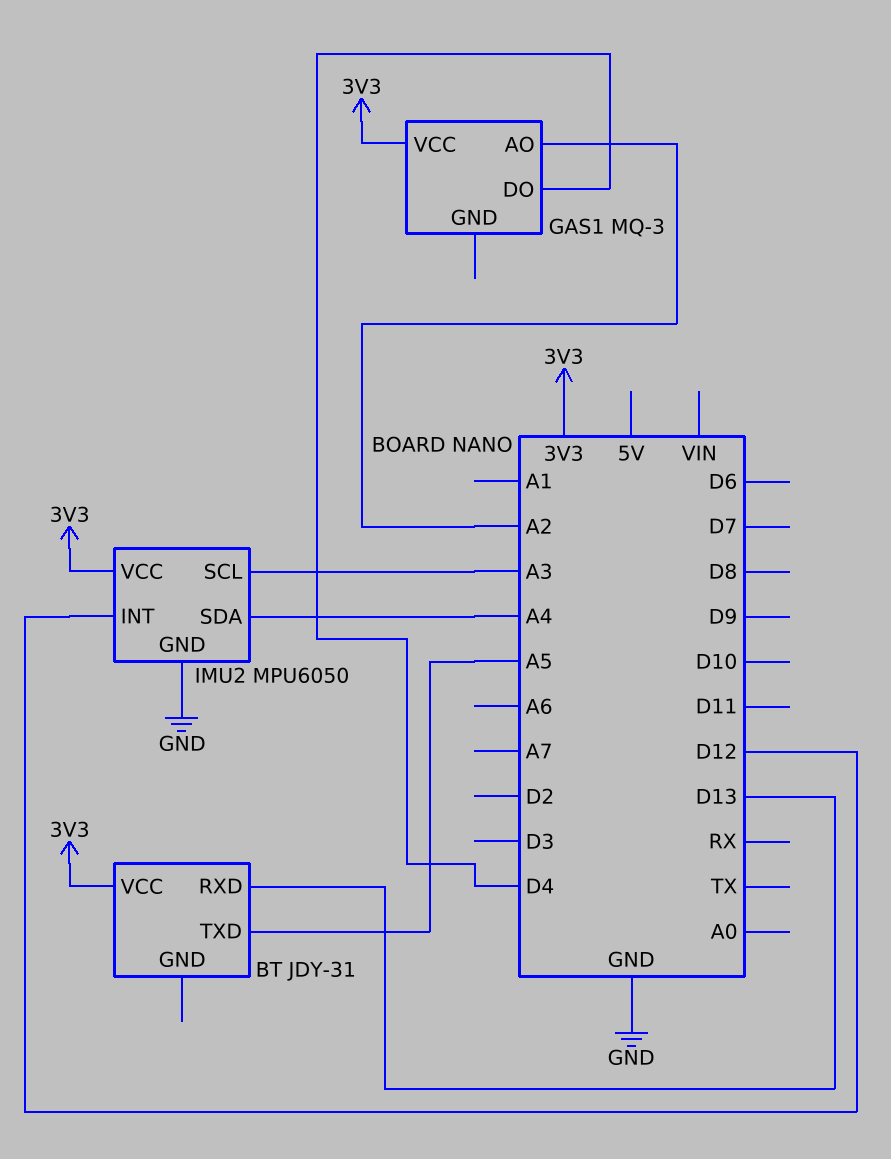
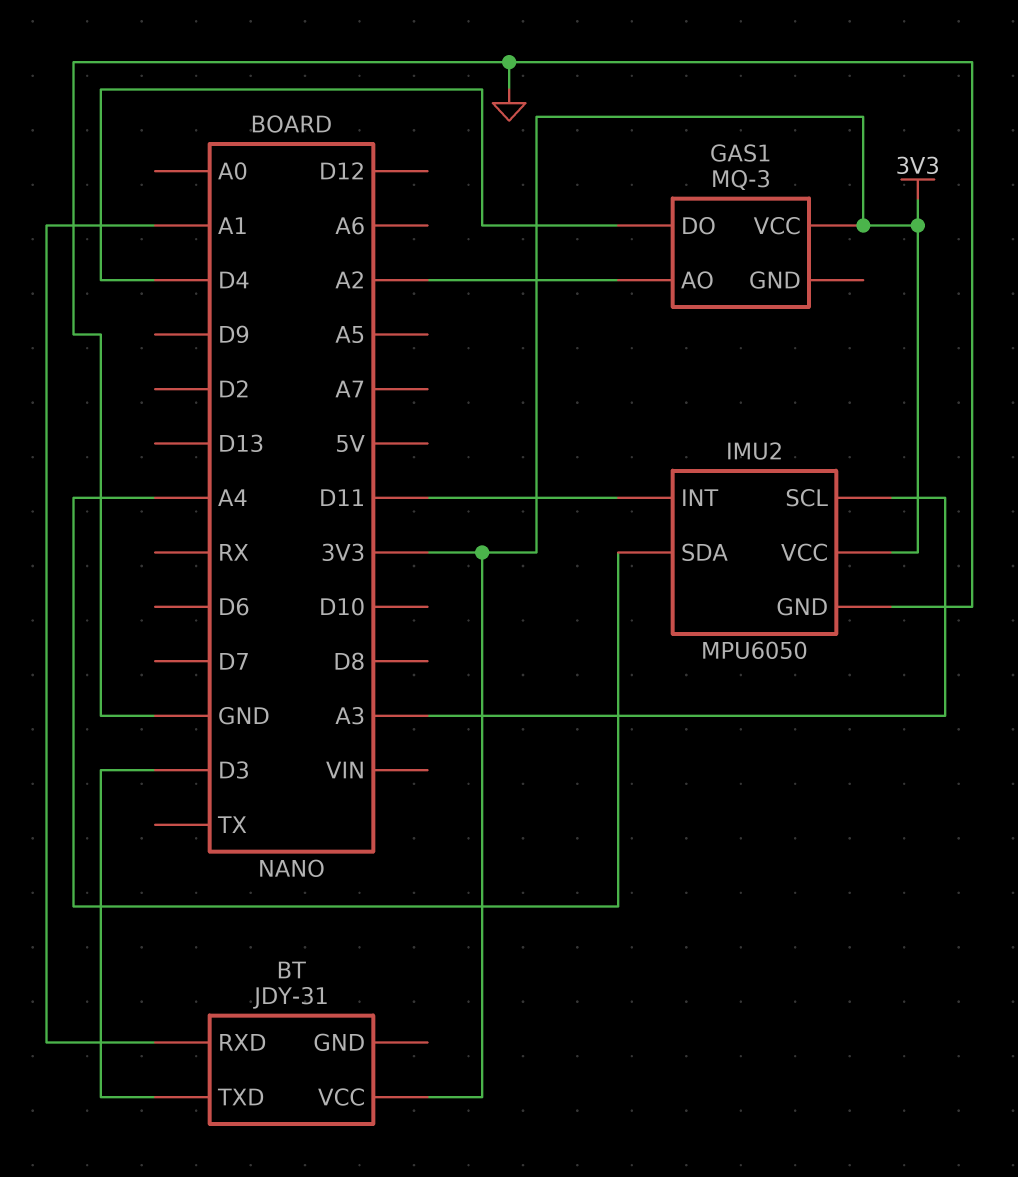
BT pin RXD: D13 -> A1
BT pin TXD: A5 -> D3
IMU2 pin INT: D12 -> D11

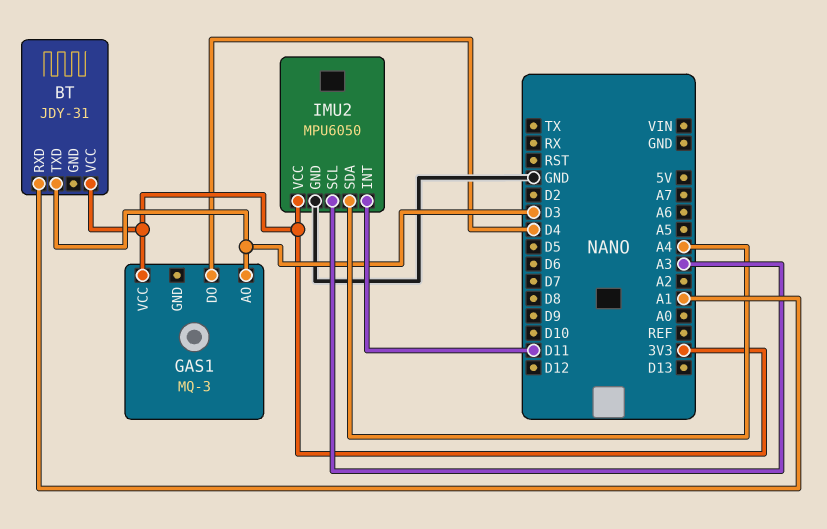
GAS1 pin AO: A2 -> D3

